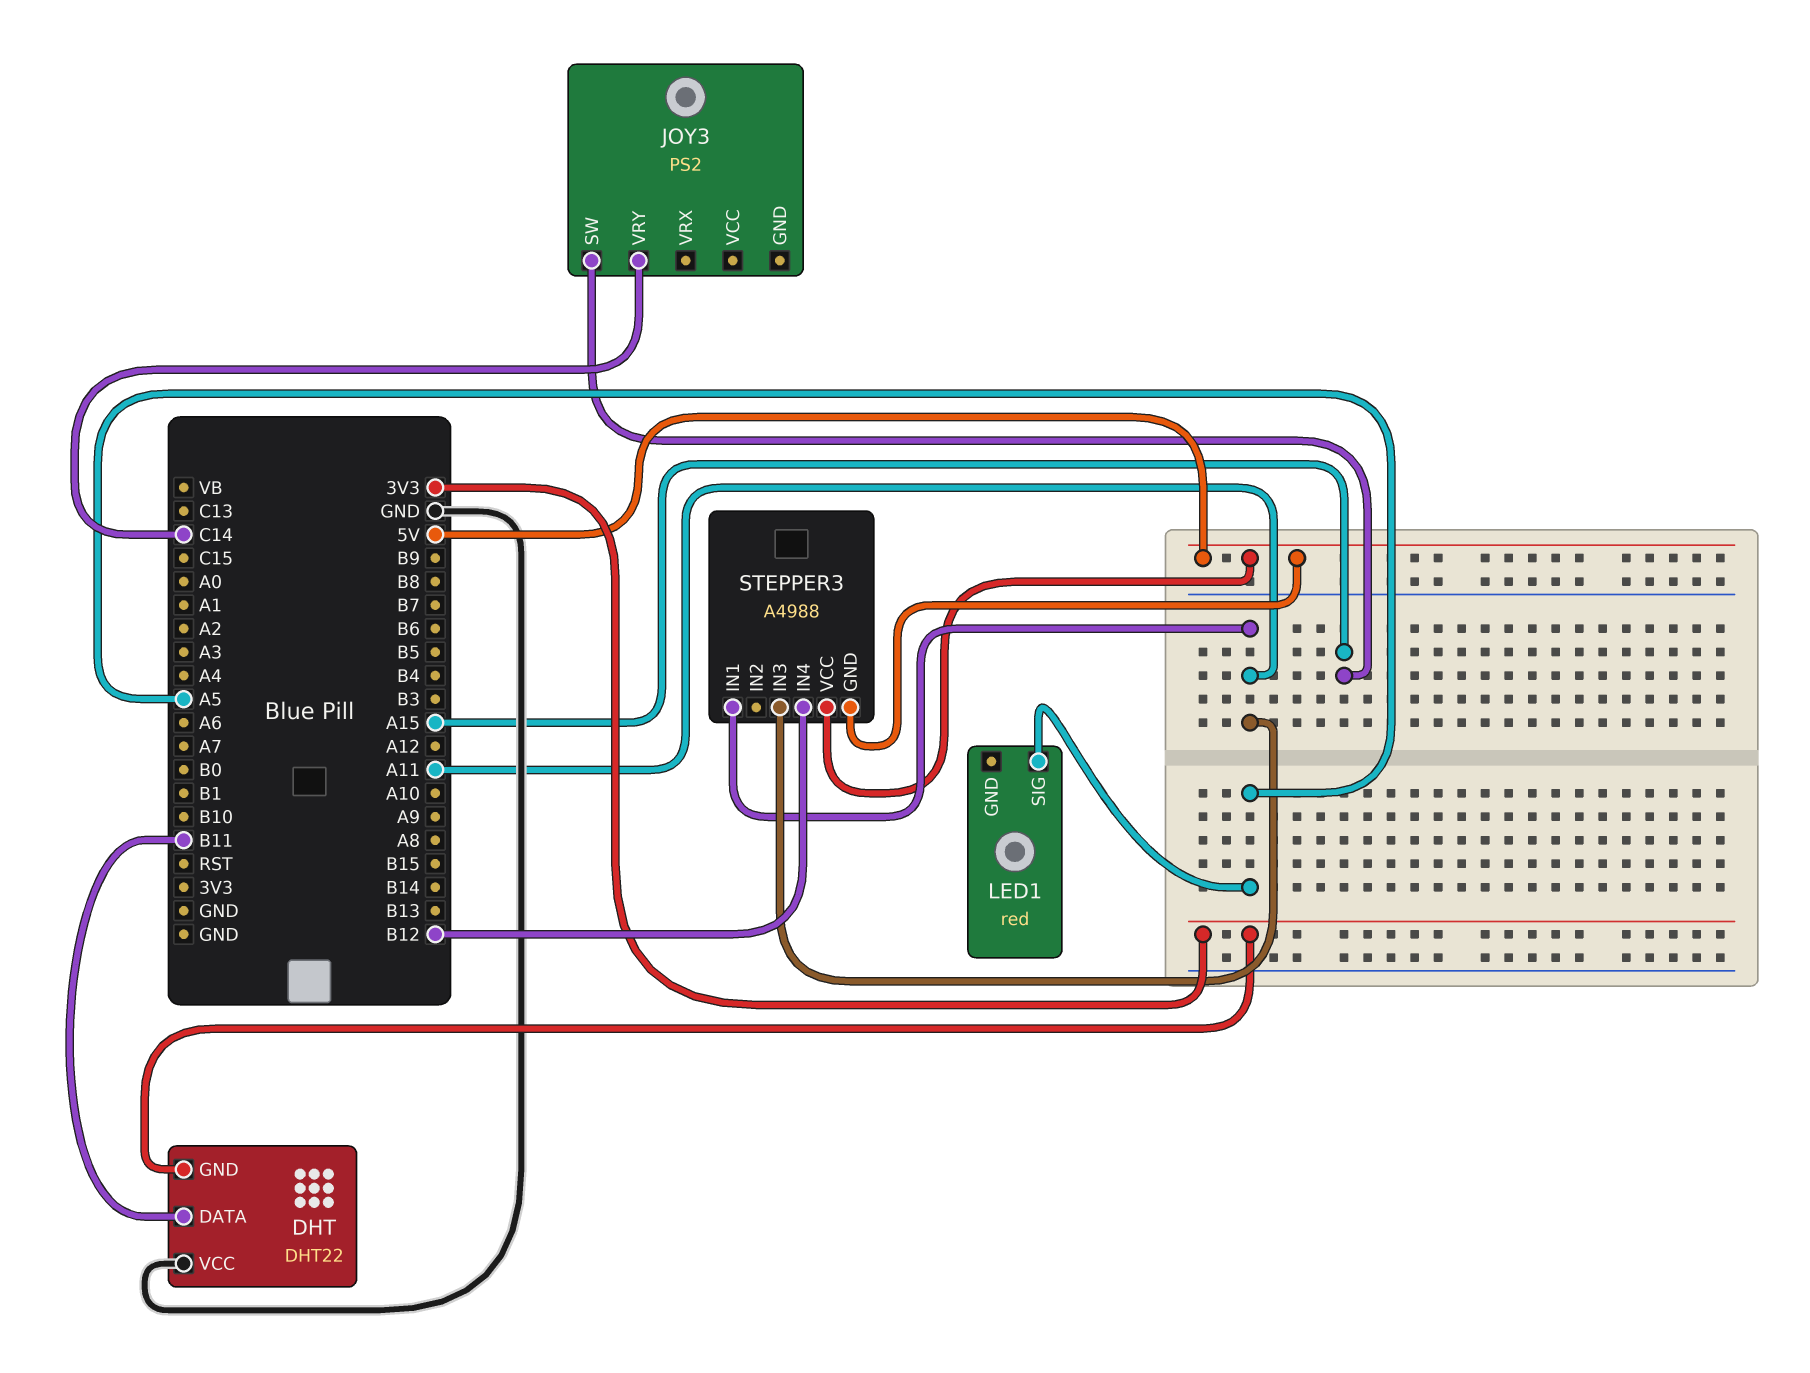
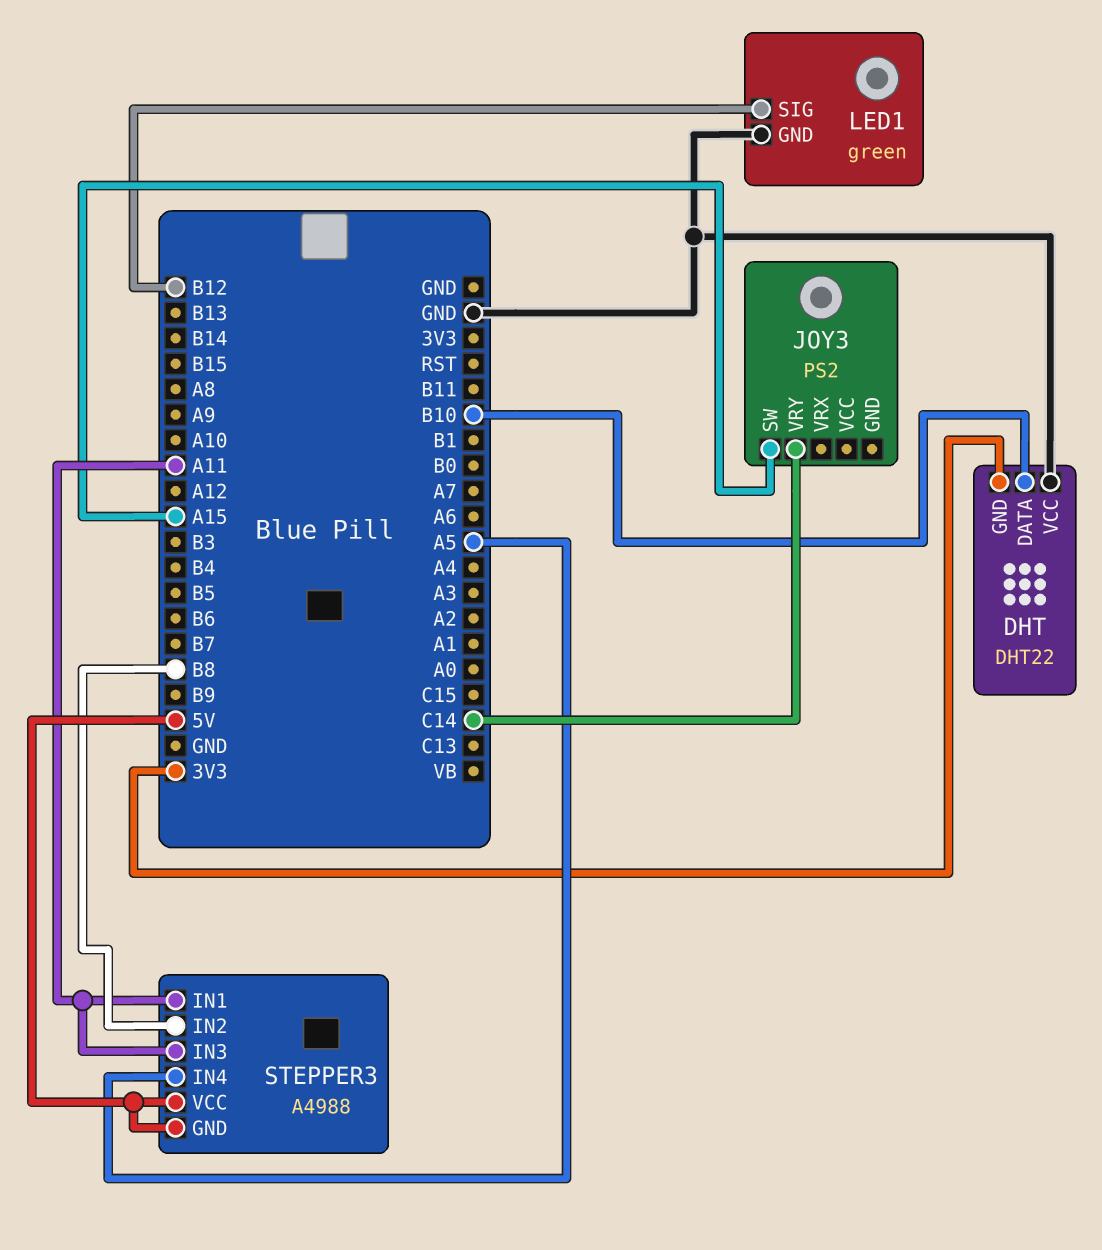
DHT pin DATA: B11 -> B10
LED1: red -> green
LED1 pin GND: none -> GND
LED1 pin SIG: A5 -> B12
STEPPER3 pin IN2: none -> B8
STEPPER3 pin IN4: B12 -> A5

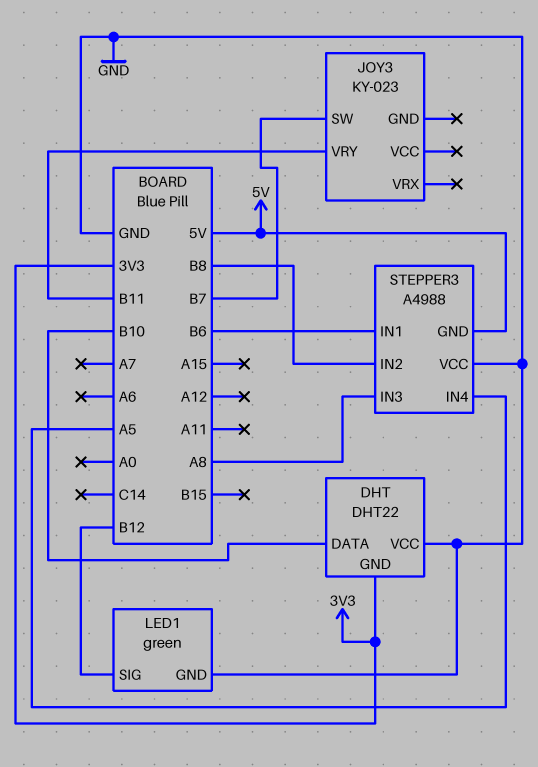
JOY3: PS2 -> KY-023
JOY3 pin SW: A15 -> B7
JOY3 pin VRY: C14 -> B11
STEPPER3 pin IN1: A11 -> B6
STEPPER3 pin IN3: A11 -> A8
STEPPER3 pin VCC: 5V -> GND

